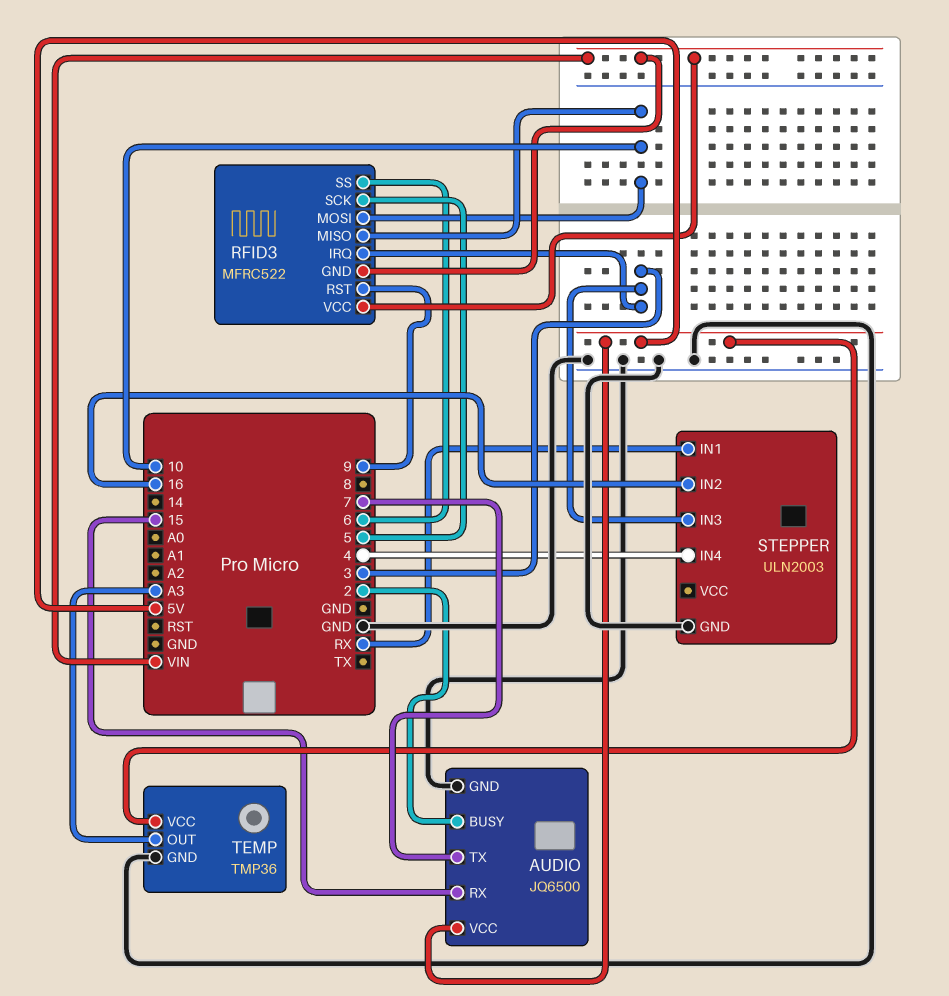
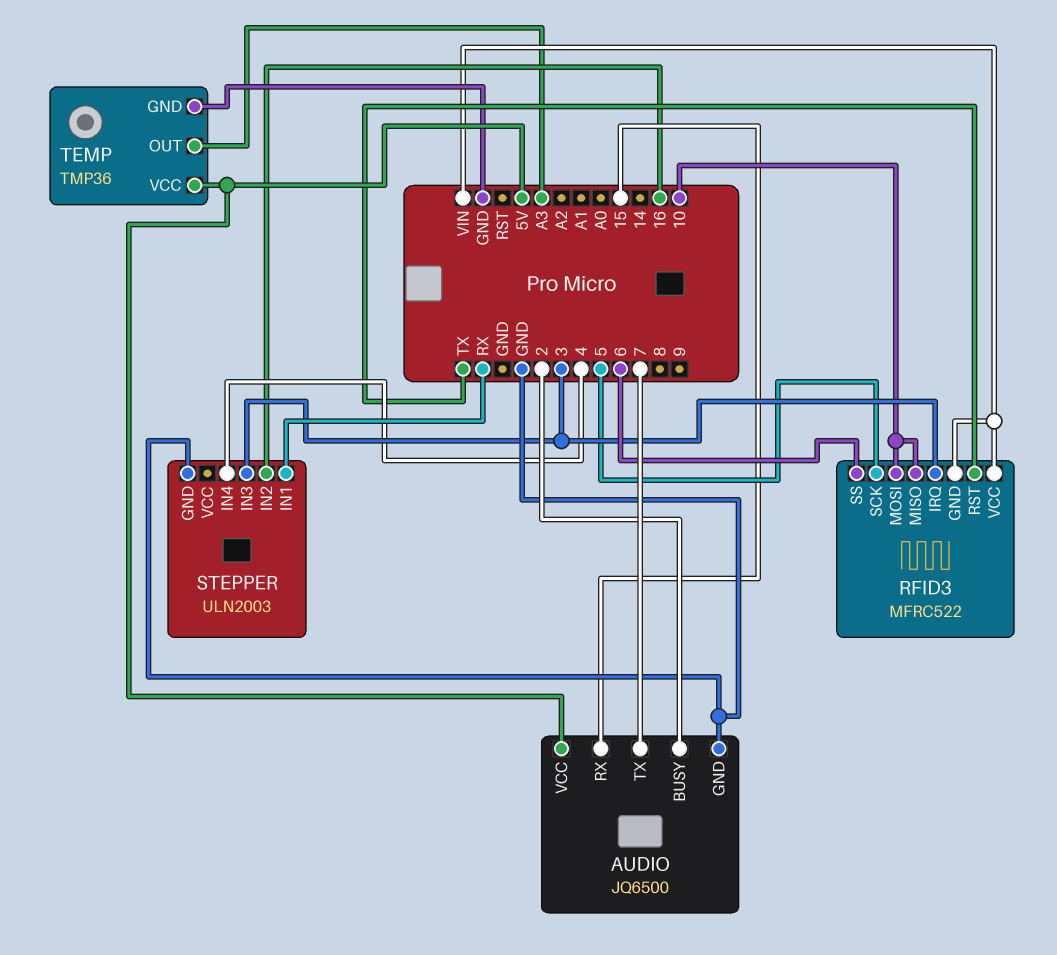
RFID3 pin RST: 9 -> TX

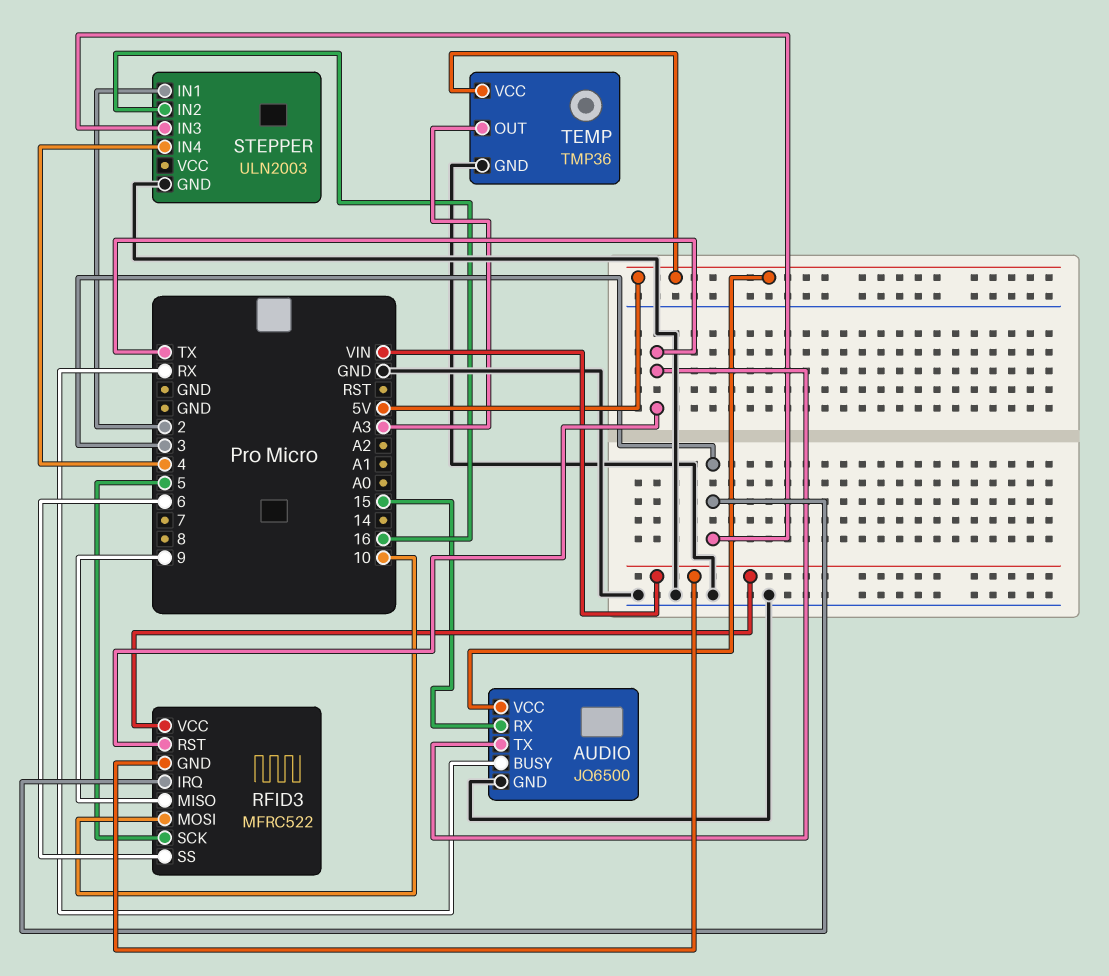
AUDIO pin BUSY: 2 -> RX
AUDIO pin TX: 7 -> TX
RFID3 pin MISO: 10 -> 9
STEPPER pin IN1: RX -> 2

